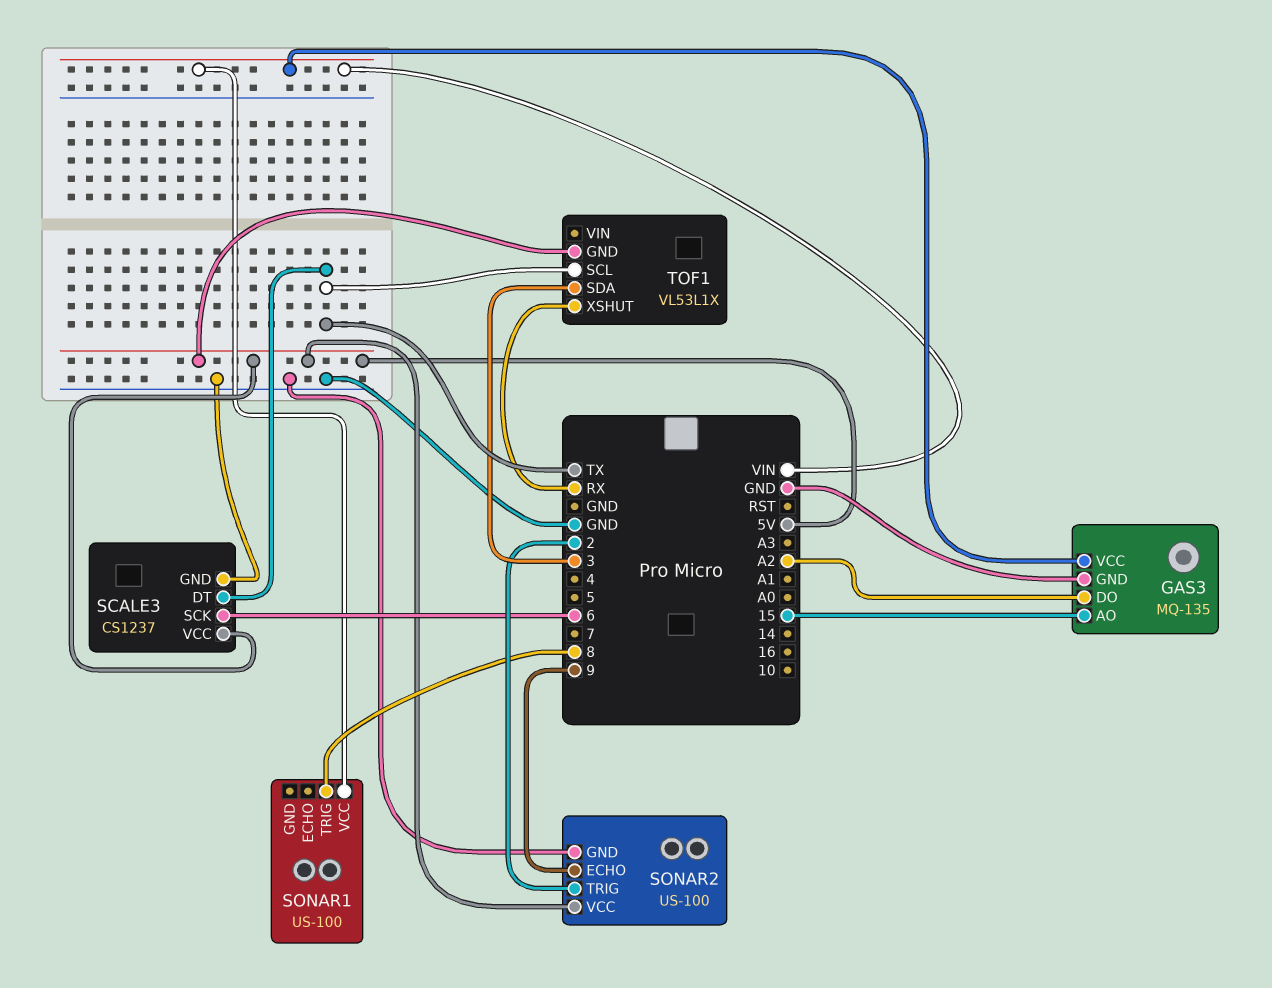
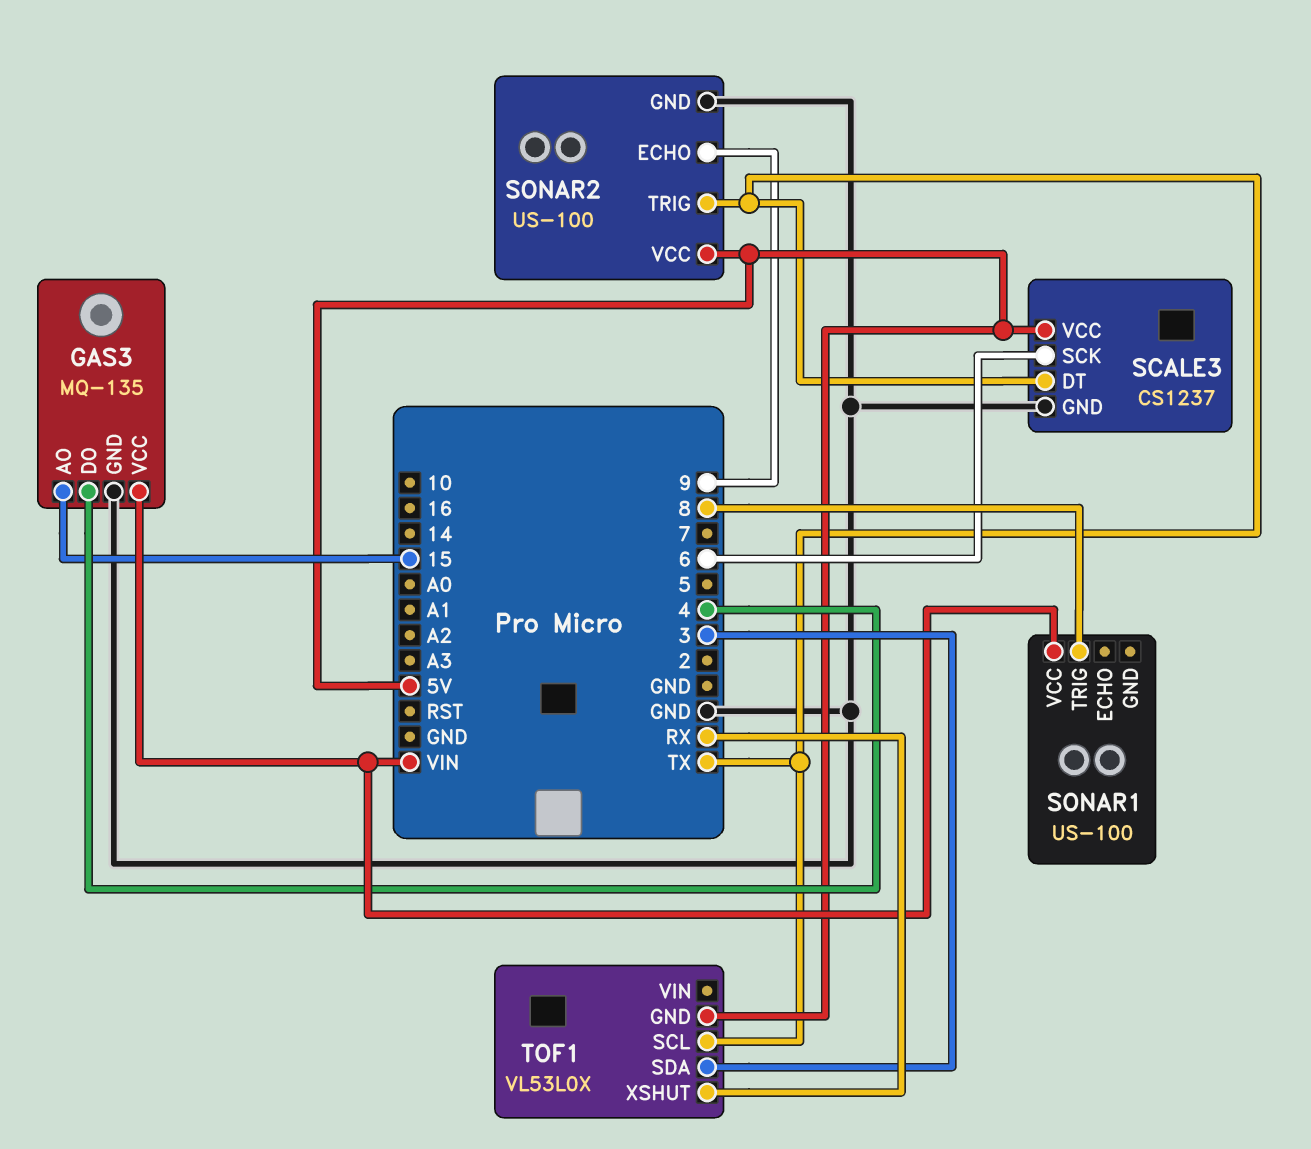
GAS3 pin DO: A2 -> 4
SONAR2 pin TRIG: 2 -> TX
TOF1: VL53L1X -> VL53L0X

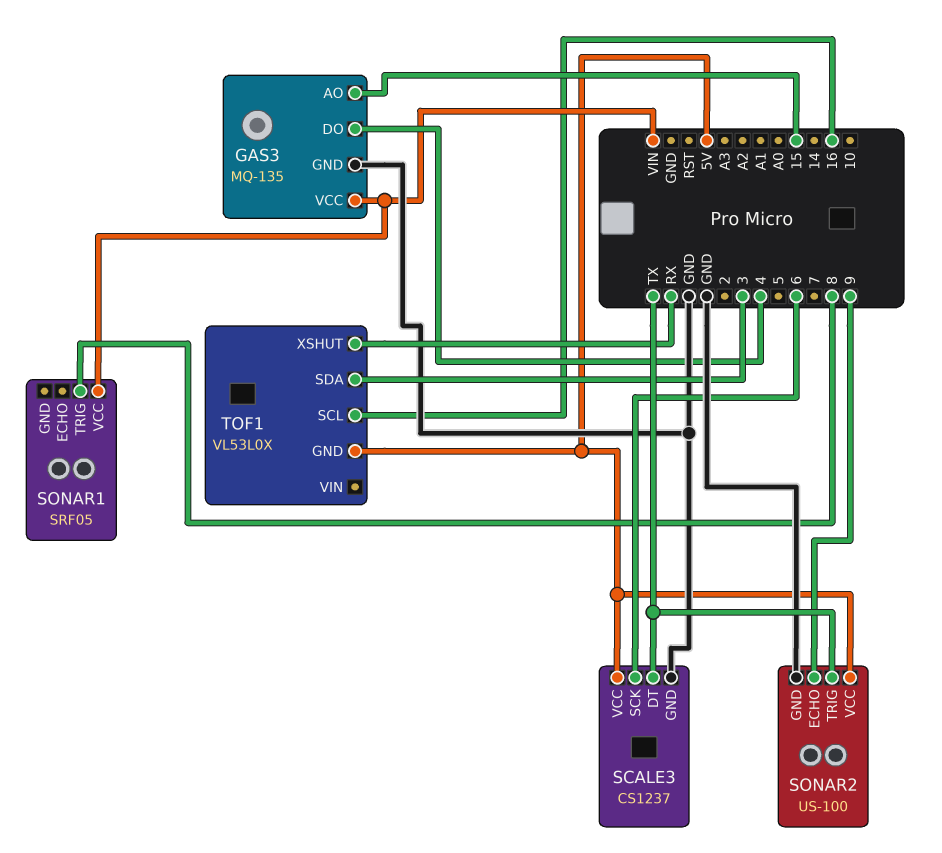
SONAR1: US-100 -> SRF05
TOF1 pin SCL: TX -> 16

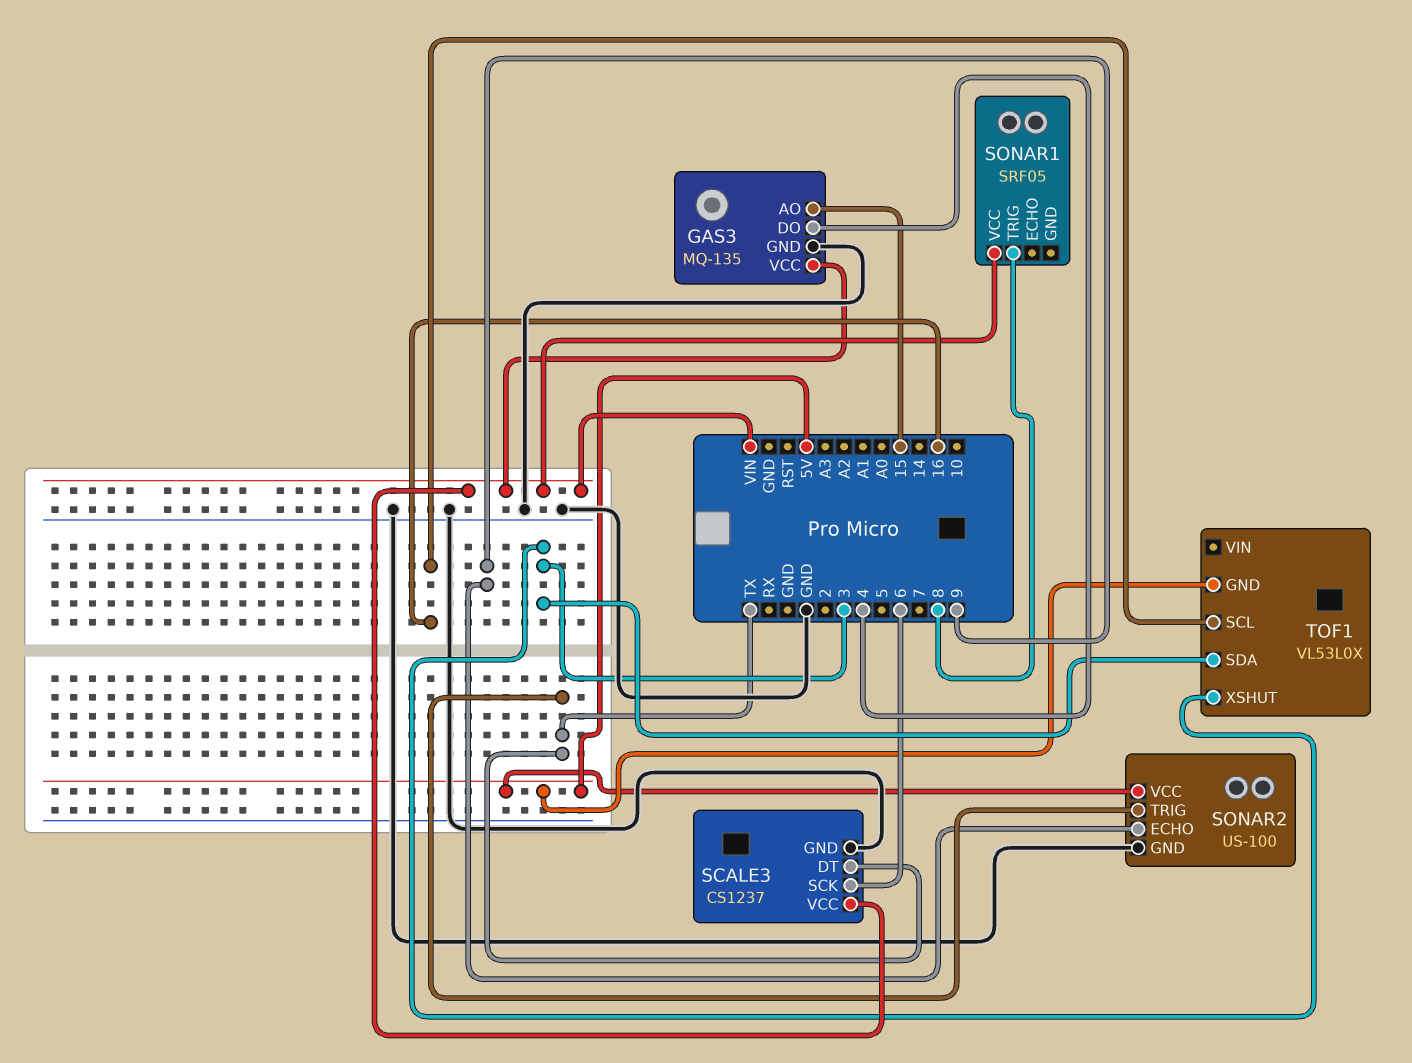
SCALE3 pin VCC: 5V -> VIN
TOF1 pin XSHUT: RX -> 3

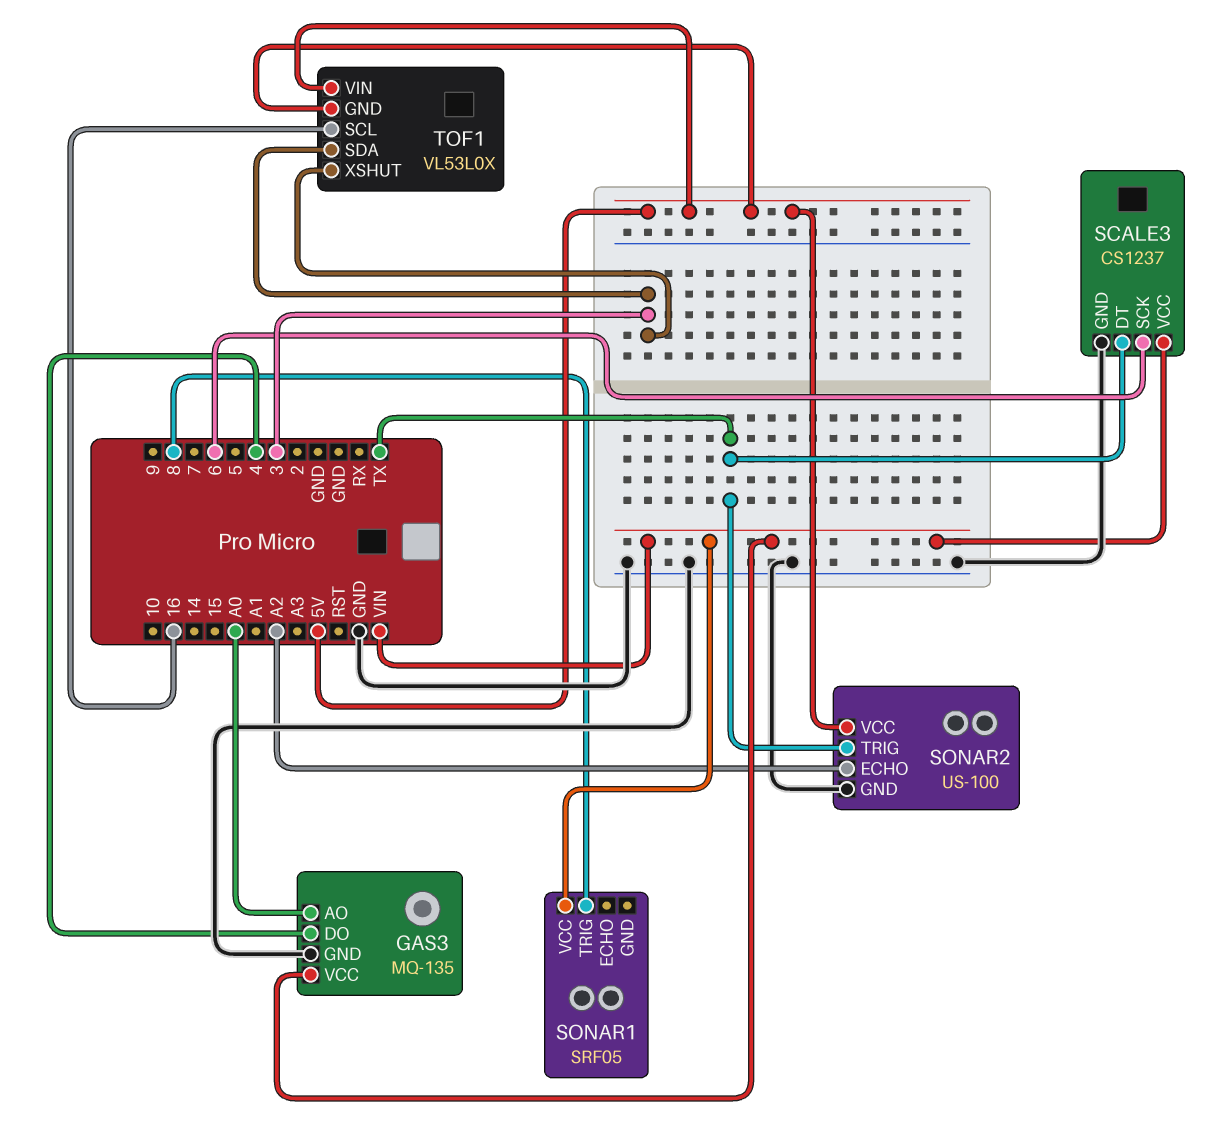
GAS3 pin AO: 15 -> A0
SONAR2 pin ECHO: 9 -> A2
TOF1 pin VIN: none -> 5V

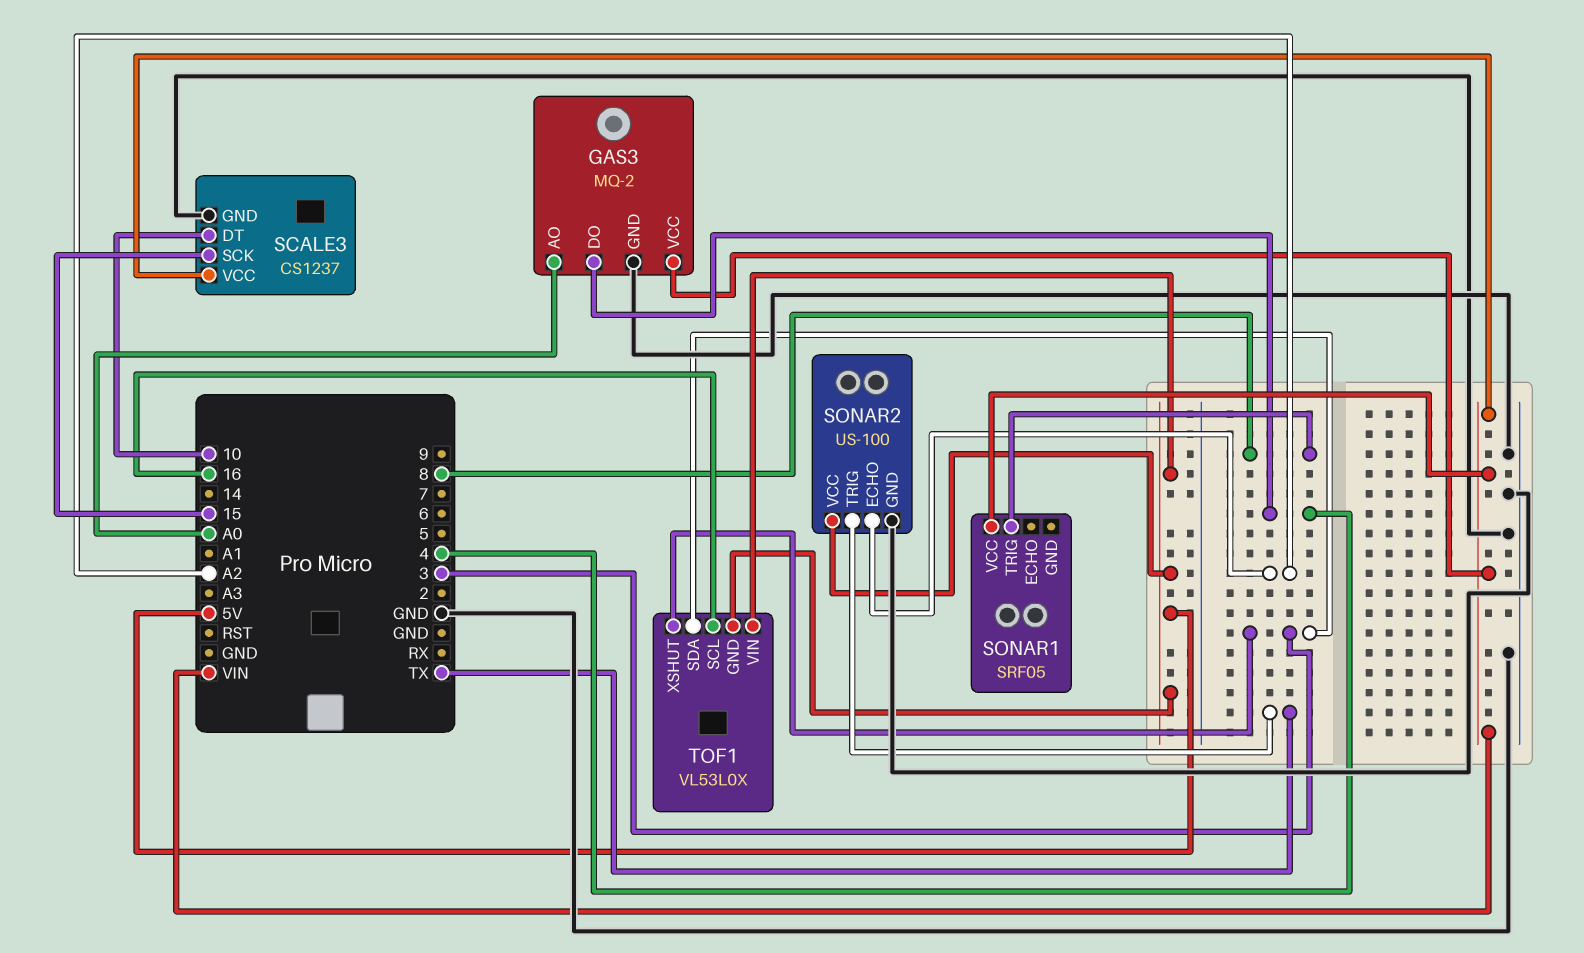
GAS3: MQ-135 -> MQ-2
SCALE3 pin DT: TX -> 10
SCALE3 pin SCK: 6 -> 15

